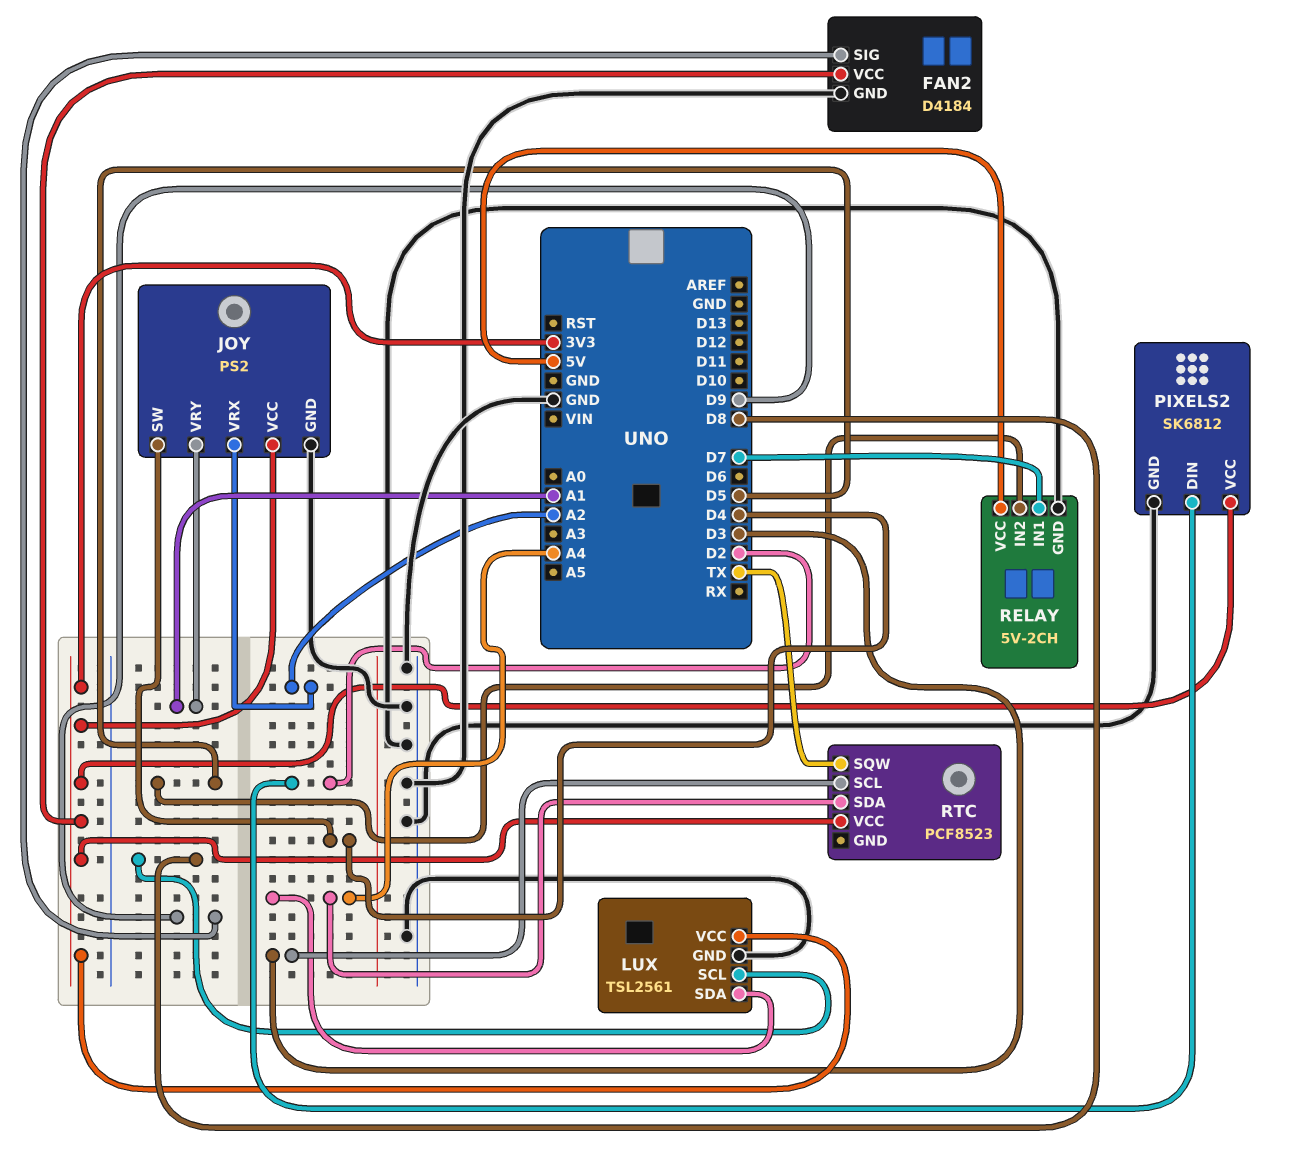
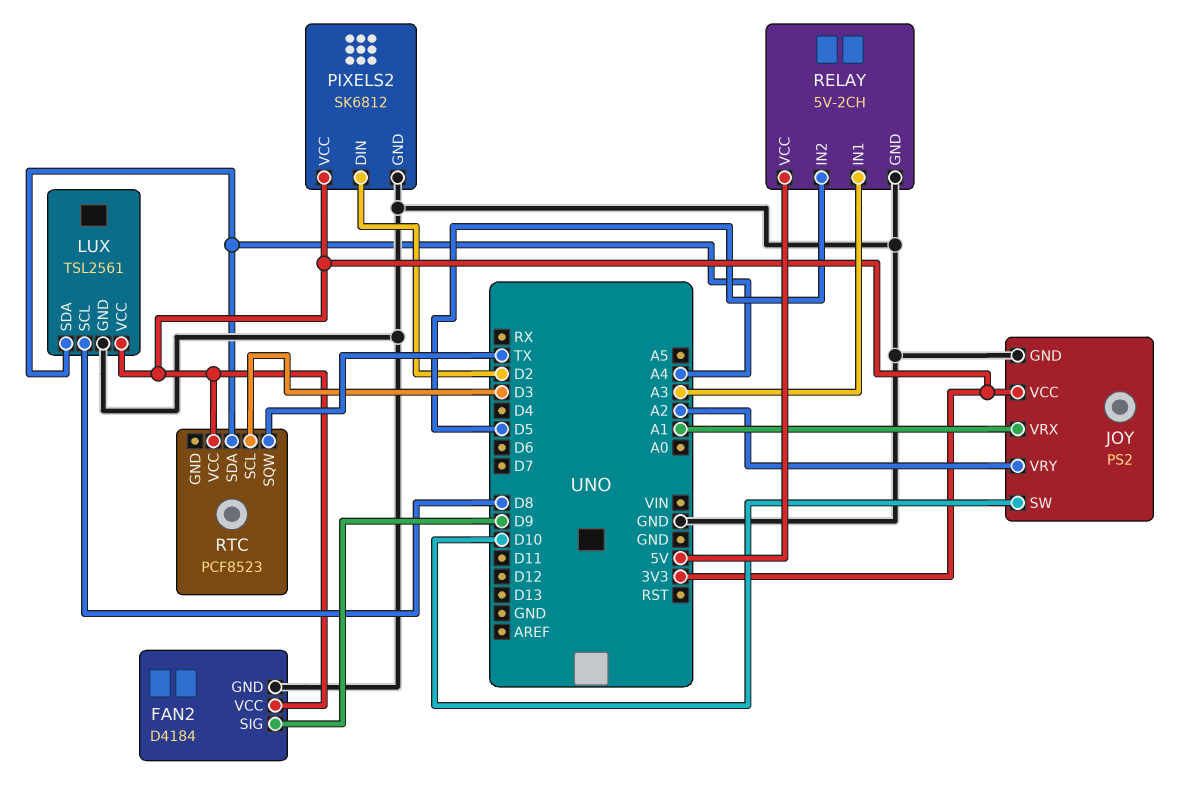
JOY pin SW: D4 -> D10
JOY pin VRX: A2 -> A1
JOY pin VRY: A1 -> A2
RELAY pin IN1: D7 -> A3

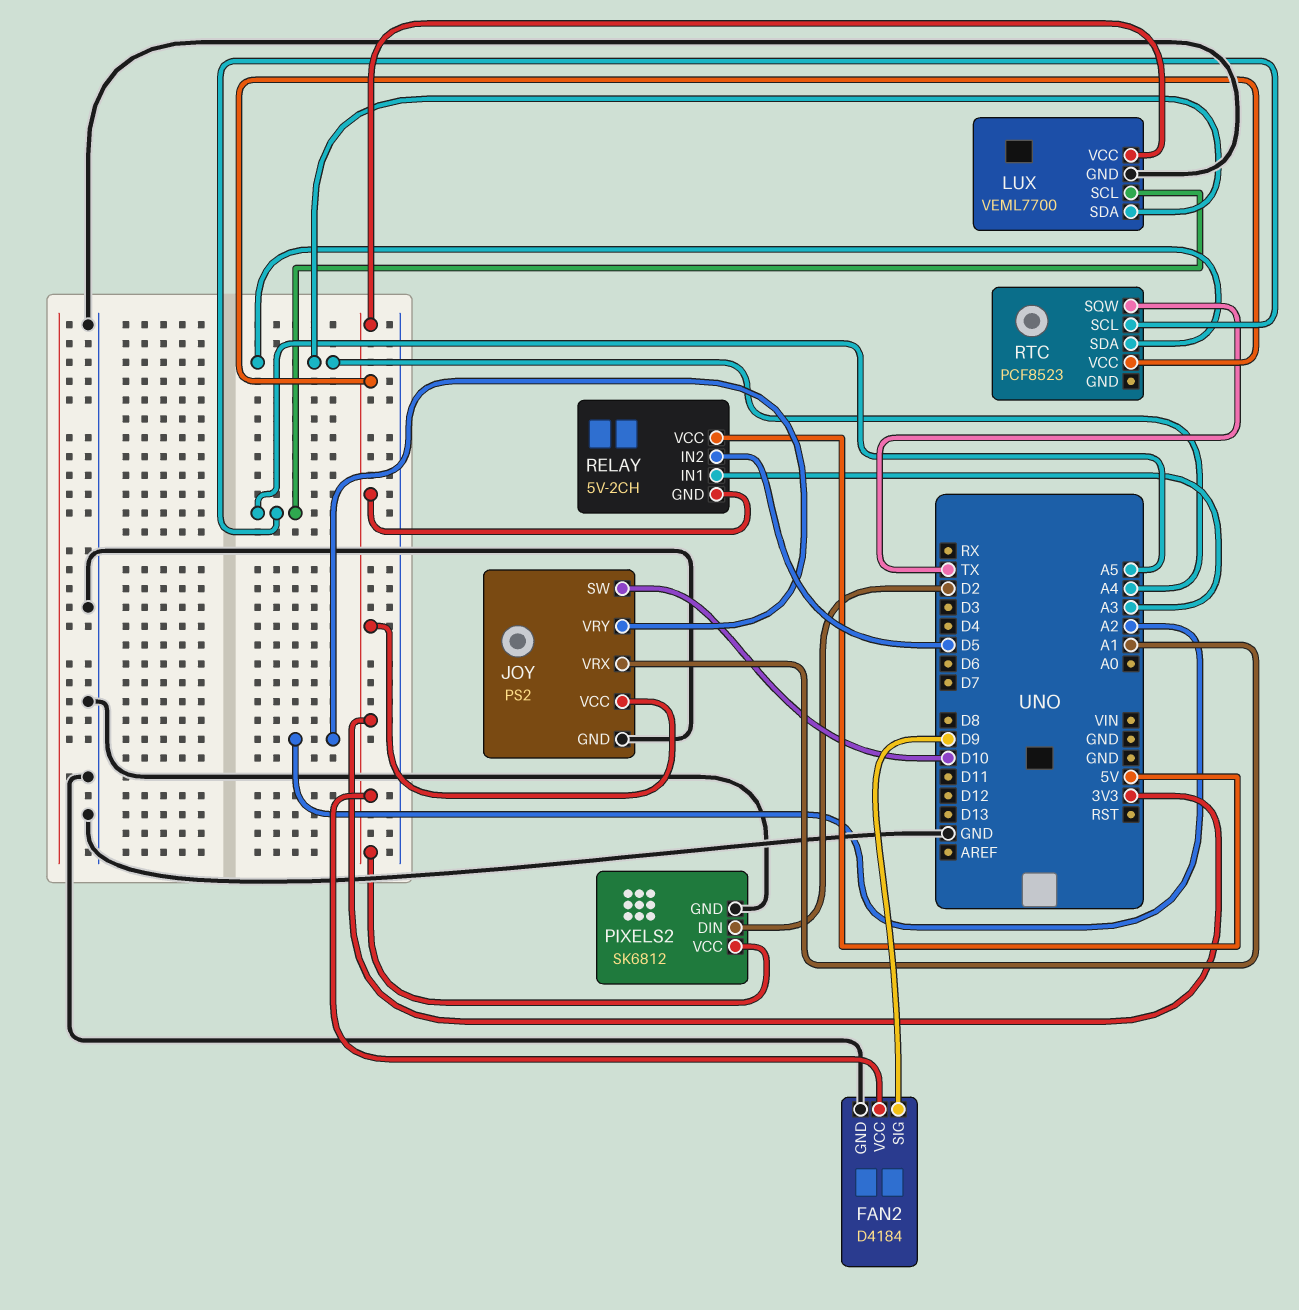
LUX: TSL2561 -> VEML7700
LUX pin SCL: D8 -> A5
RELAY pin GND: GND -> 3V3
RTC pin SCL: D3 -> A5

